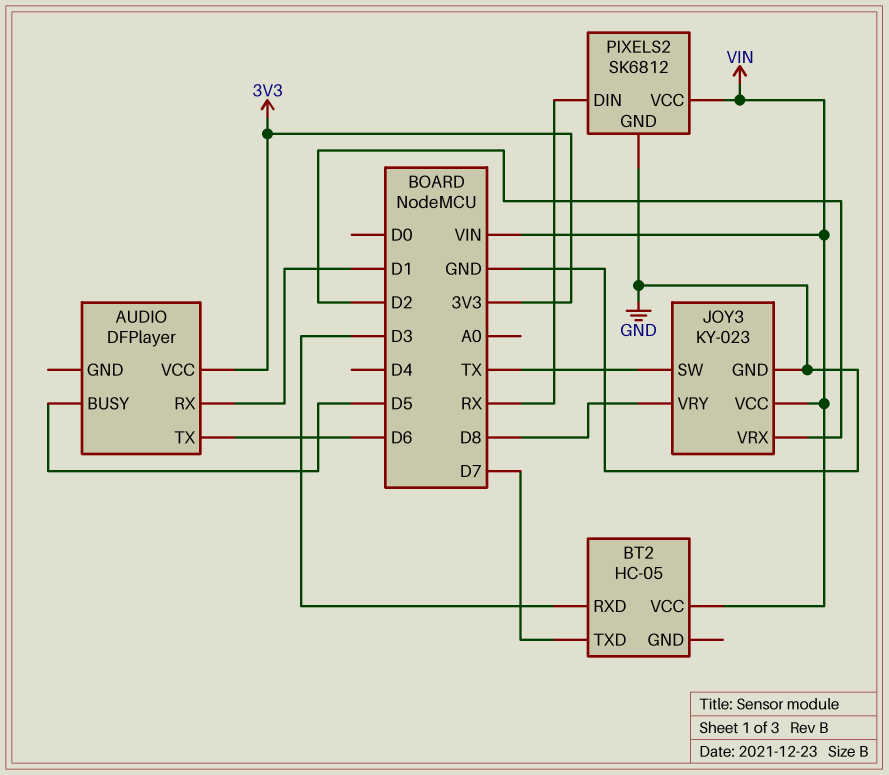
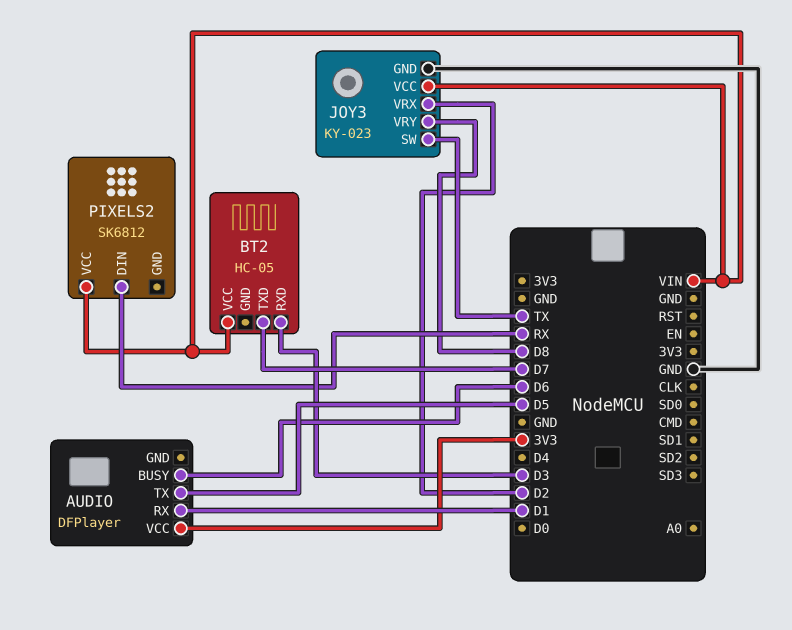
AUDIO pin BUSY: D5 -> D6
AUDIO pin TX: D6 -> D5
PIXELS2 pin GND: GND -> none

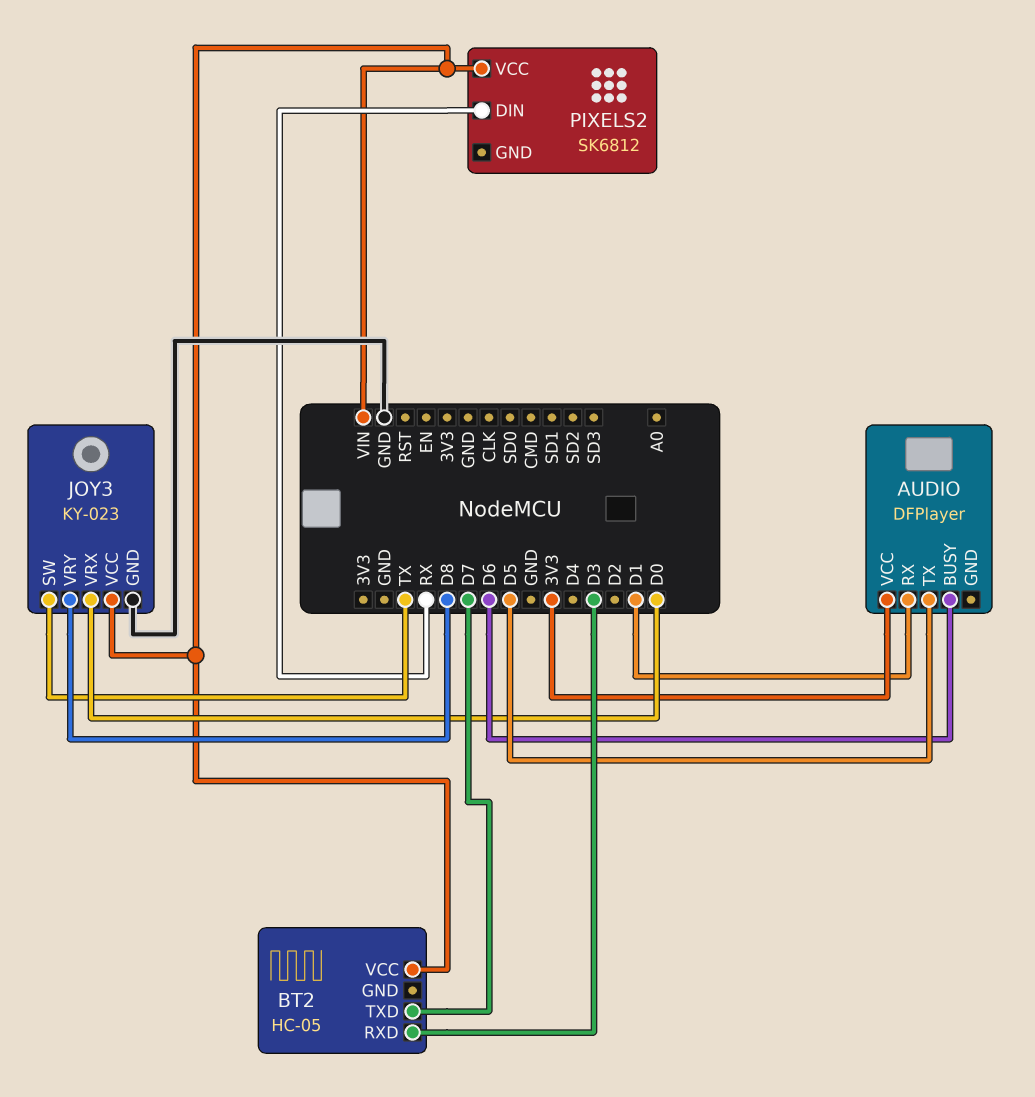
JOY3 pin VRX: D2 -> D0

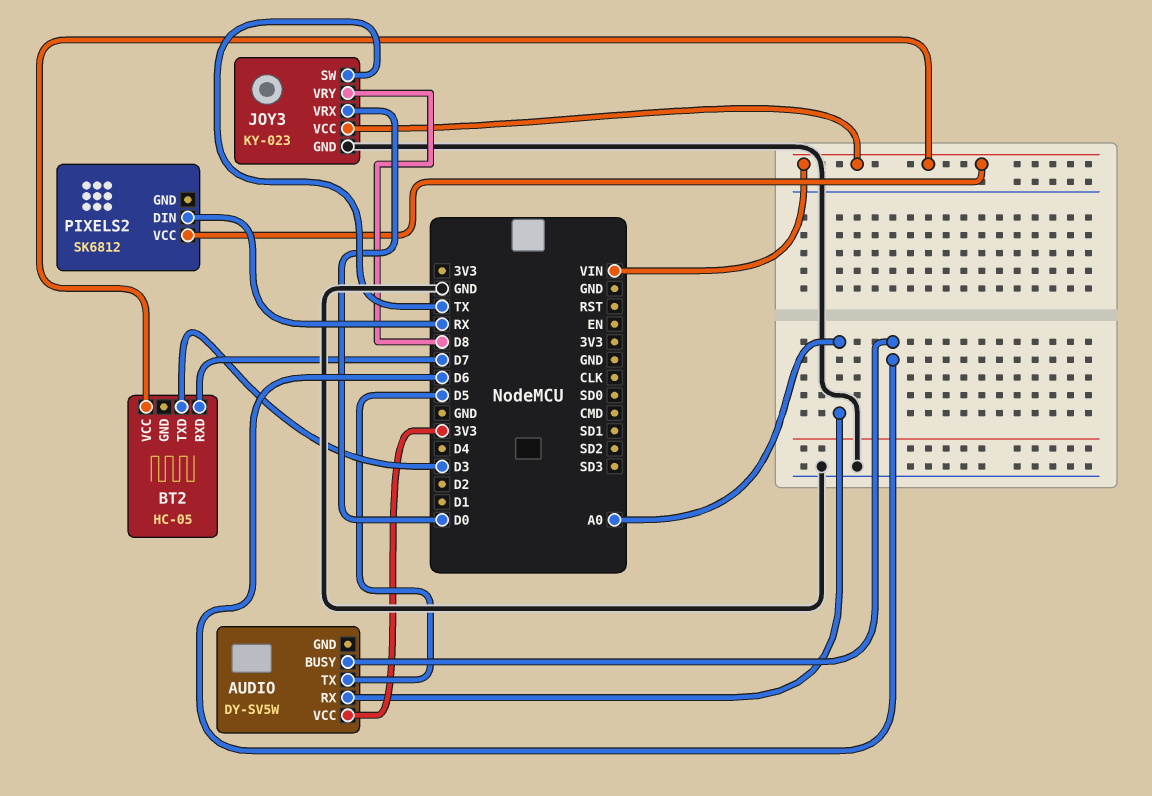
AUDIO: DFPlayer -> DY-SV5W
AUDIO pin RX: D1 -> A0
BT2 pin RXD: D3 -> D7
BT2 pin TXD: D7 -> D3

